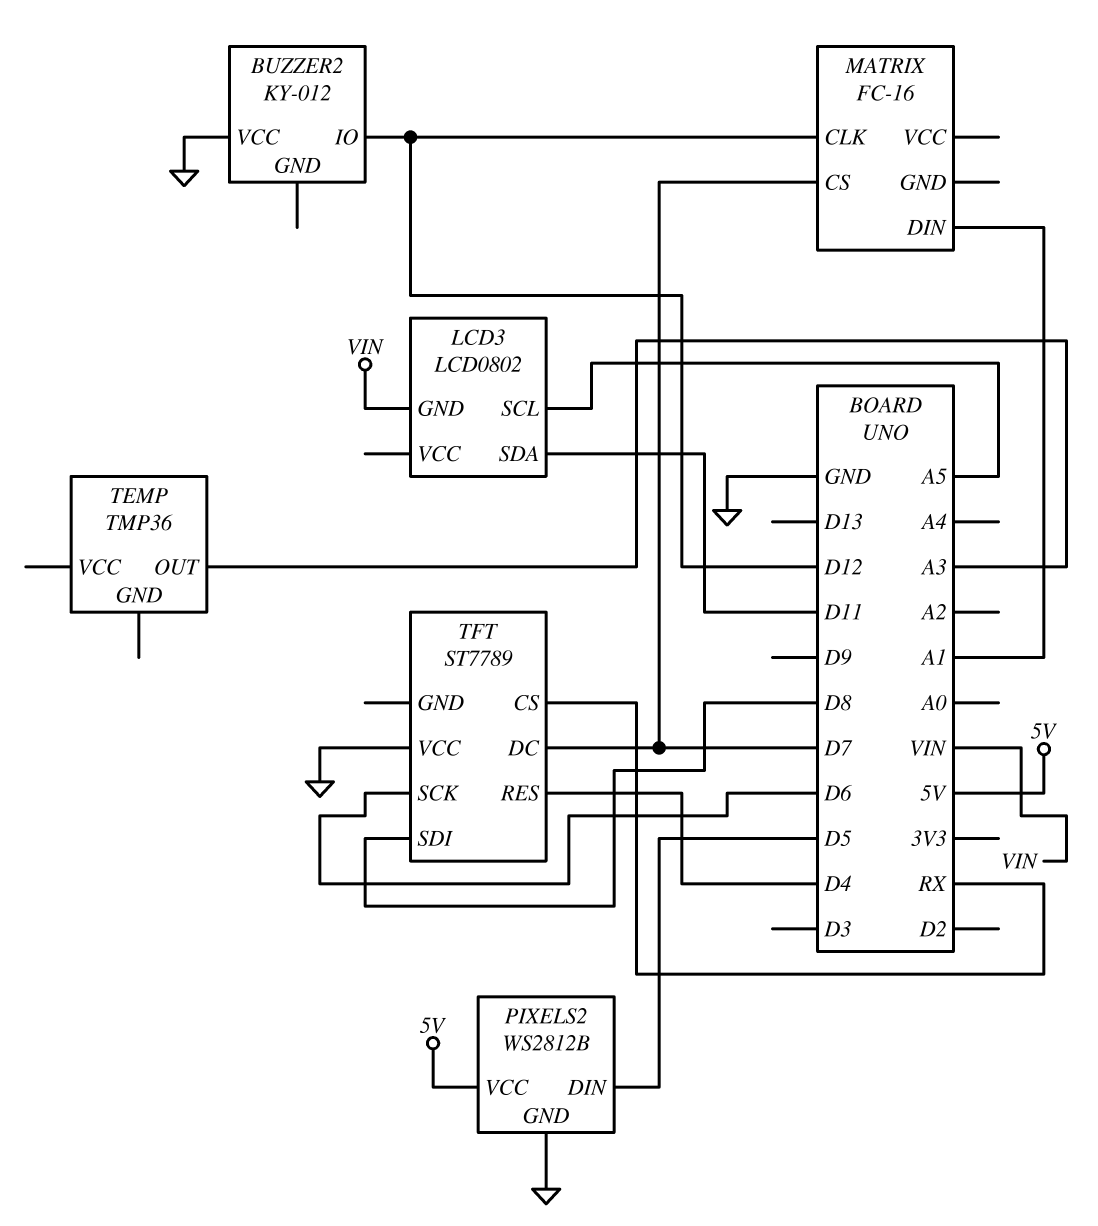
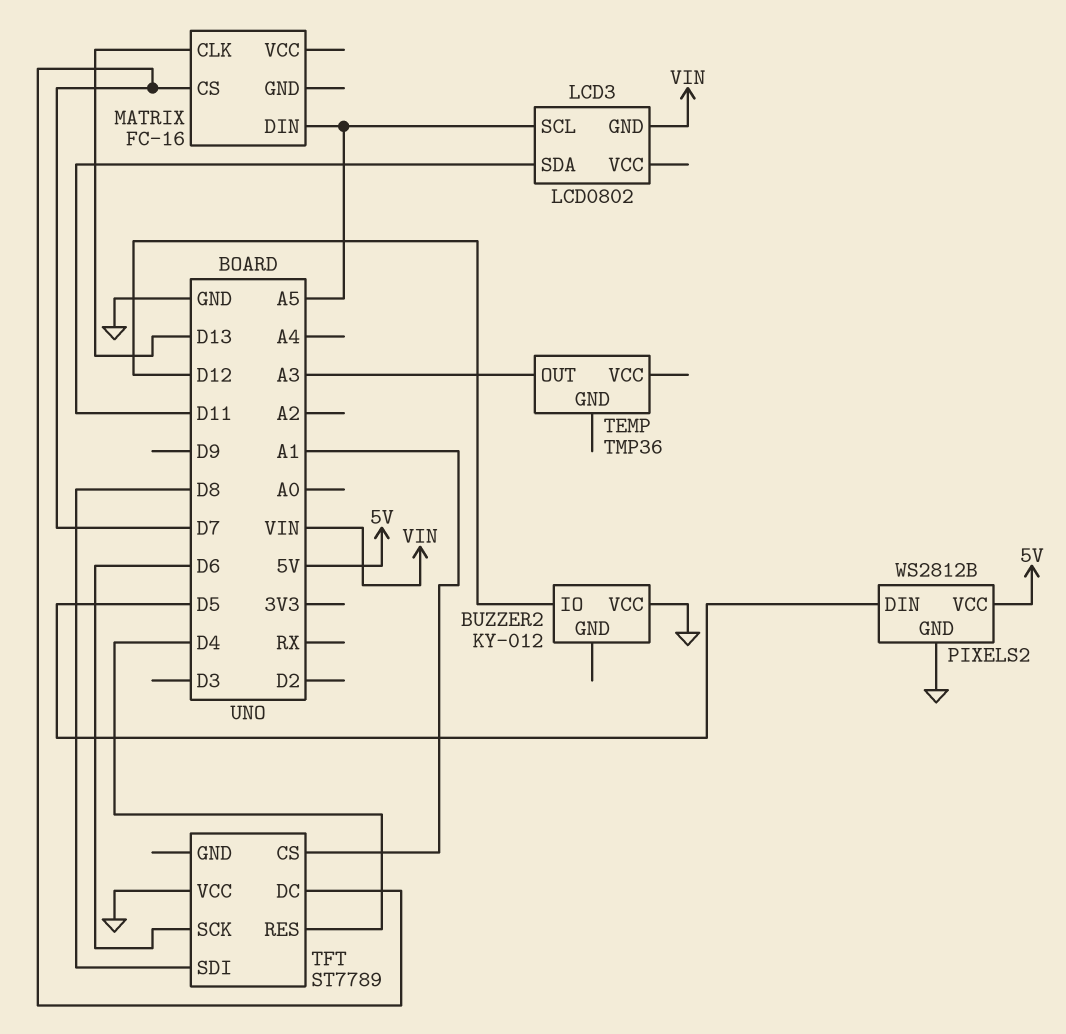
MATRIX pin CLK: D12 -> D13
MATRIX pin DIN: A1 -> A5
TFT pin CS: RX -> A1

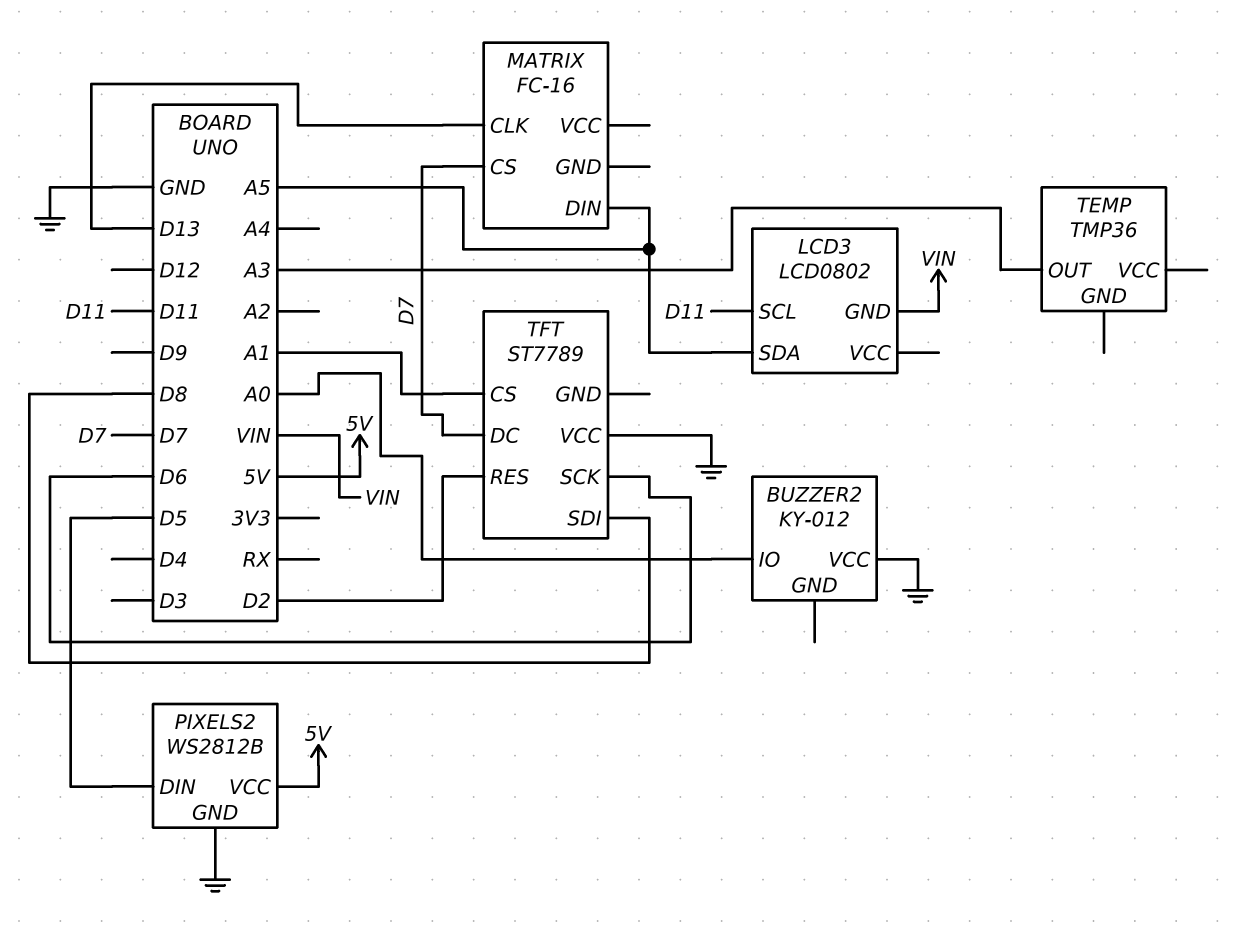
BUZZER2 pin IO: D12 -> A0
LCD3 pin SCL: A5 -> D11
LCD3 pin SDA: D11 -> A5
TFT pin RES: D4 -> D2

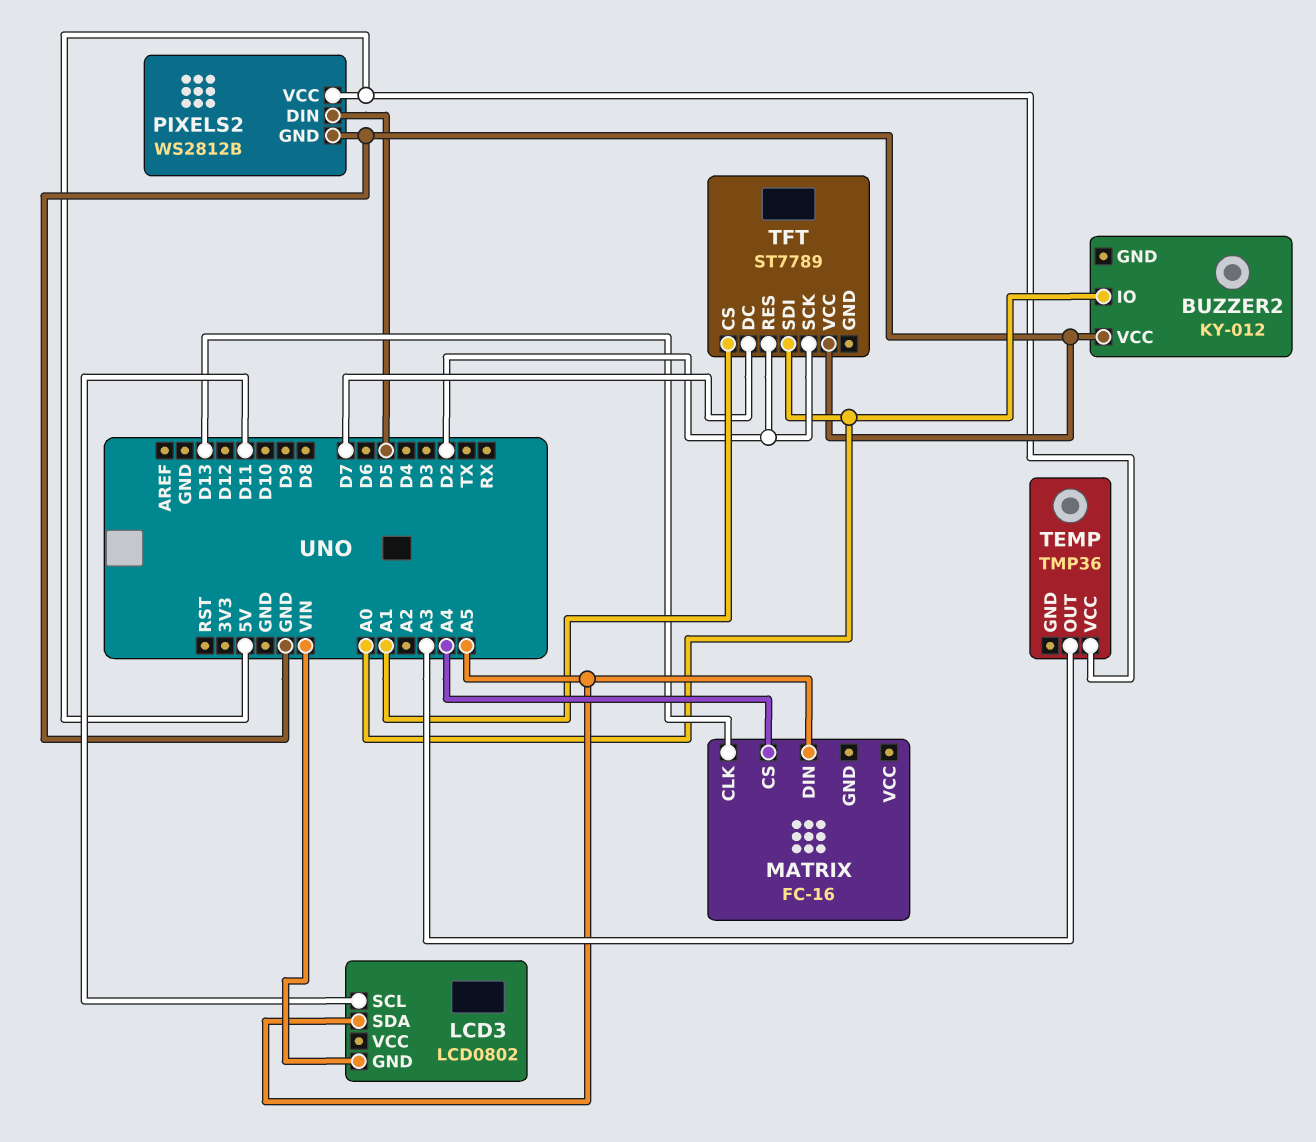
MATRIX pin CS: D7 -> A4
TEMP pin VCC: none -> 5V
TFT pin SCK: D6 -> D2
TFT pin SDI: D8 -> A0

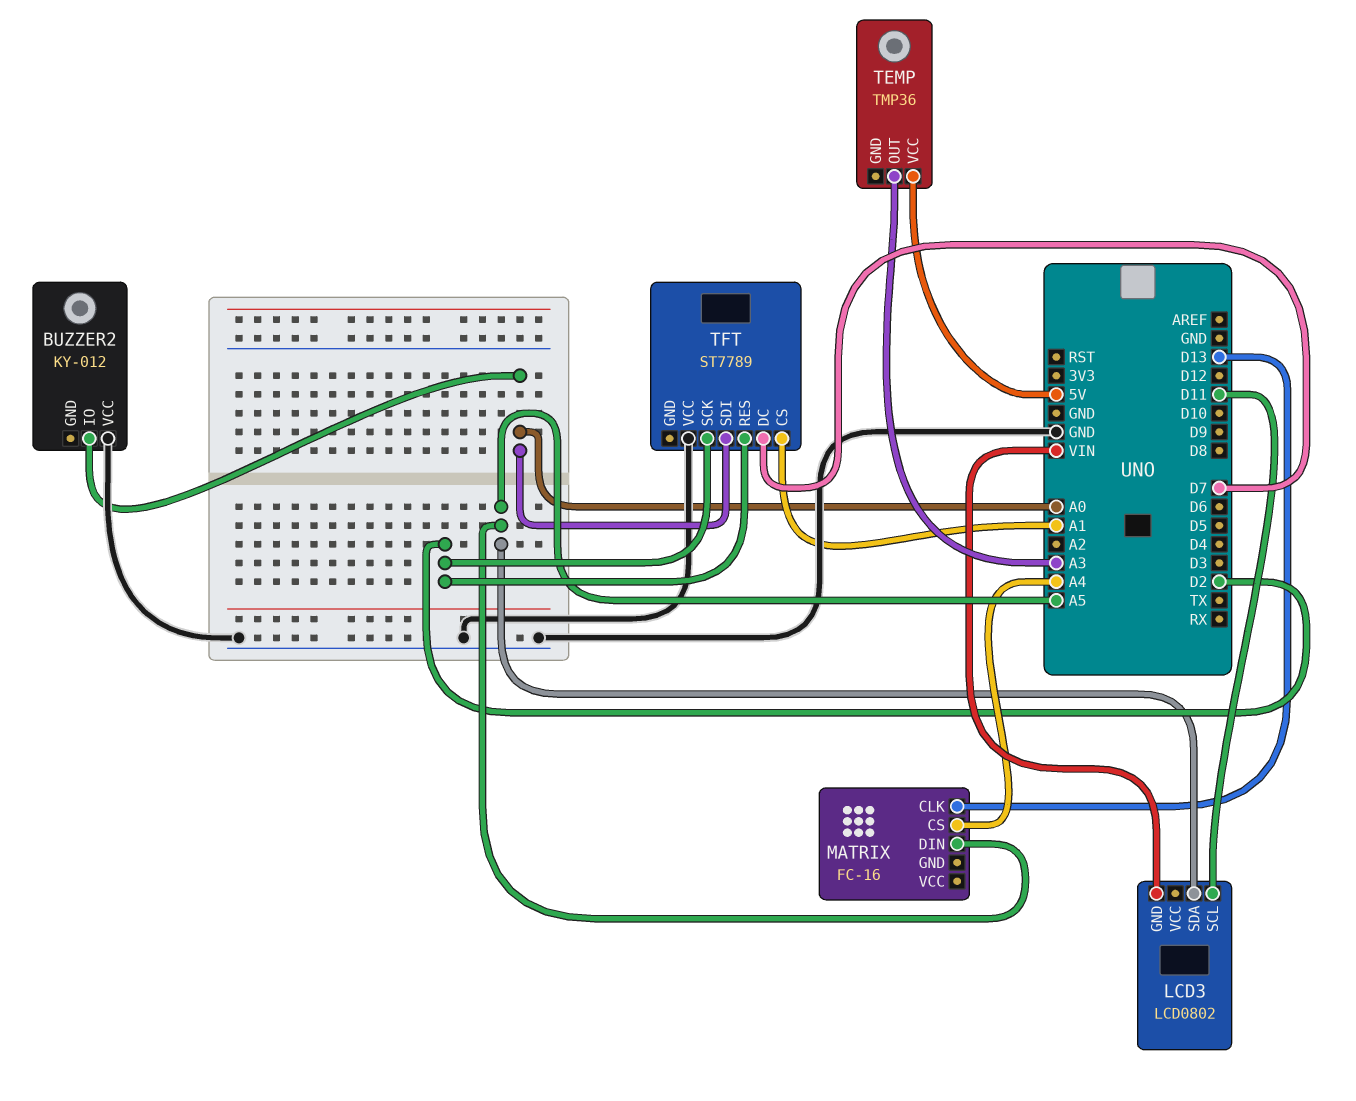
PIXELS2: WS2812B -> none
PIXELS2 pin DIN: D5 -> none
PIXELS2 pin GND: GND -> none
PIXELS2 pin VCC: 5V -> none

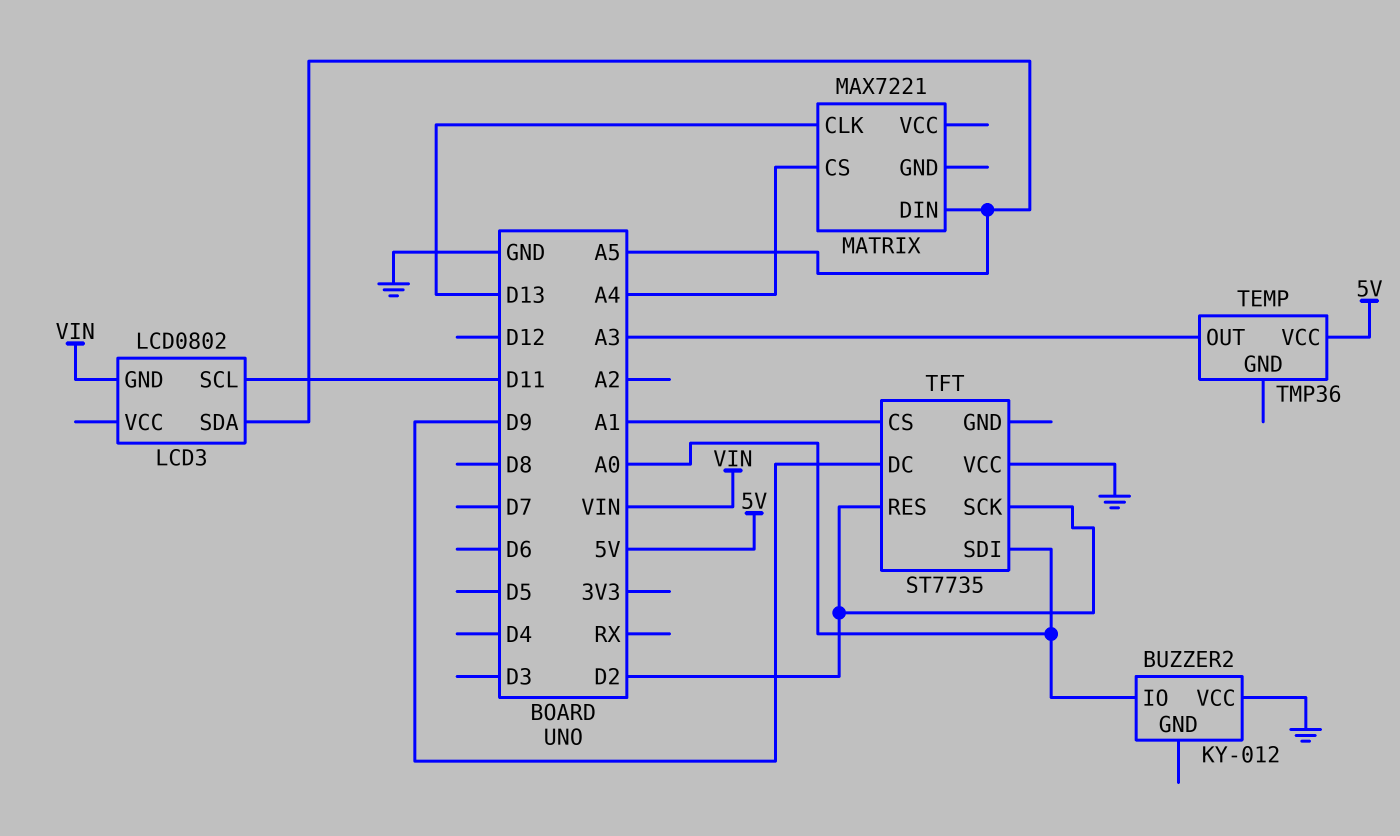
MATRIX: FC-16 -> MAX7221
TFT: ST7789 -> ST7735
TFT pin DC: D7 -> D9

